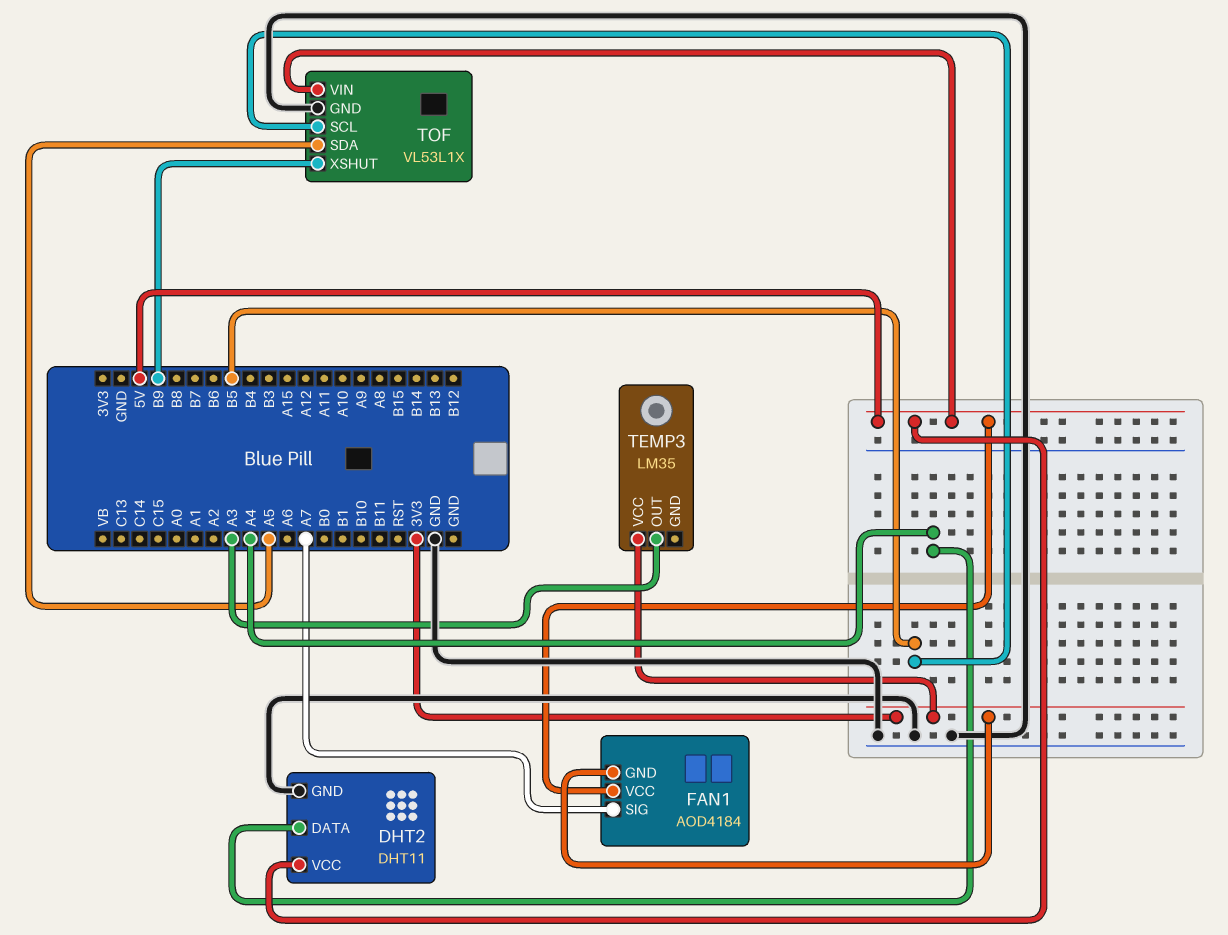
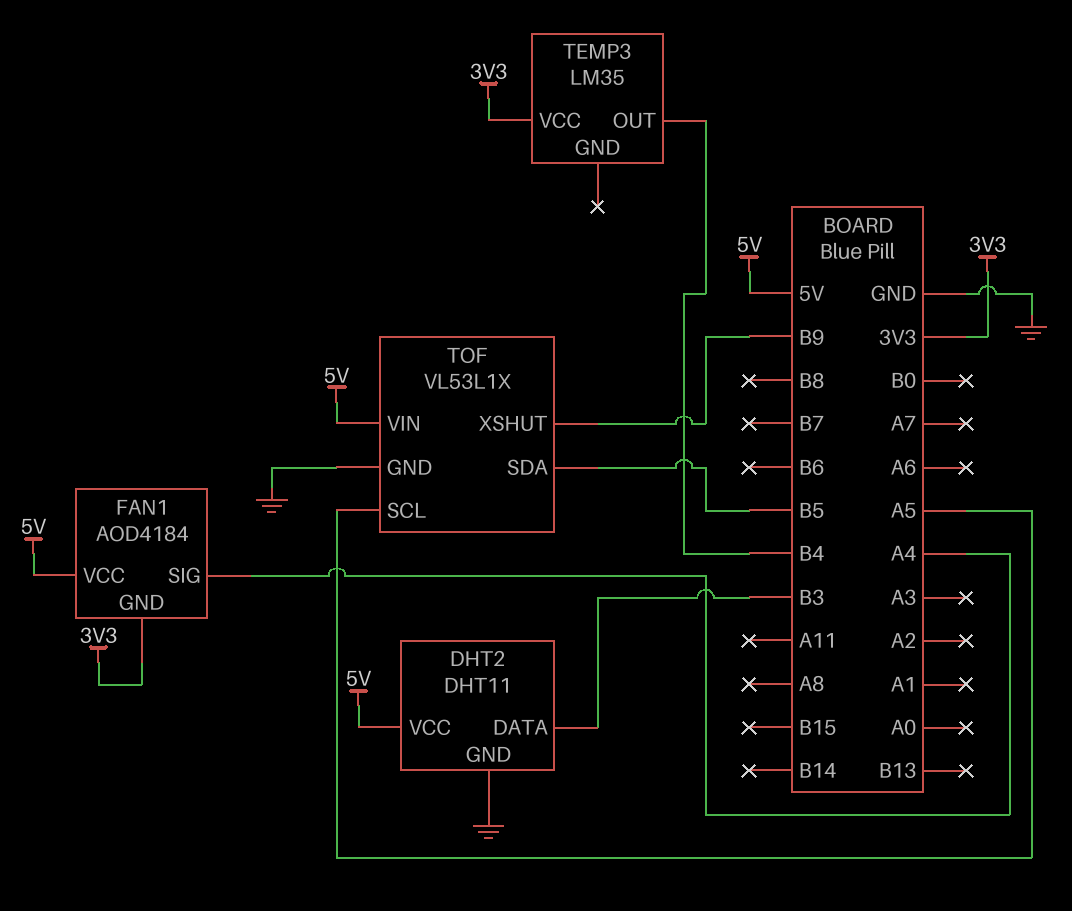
DHT2 pin DATA: A4 -> B3
FAN1 pin SIG: A7 -> A4
TEMP3 pin OUT: A3 -> B4
TOF pin SCL: B5 -> A5
TOF pin SDA: A5 -> B5

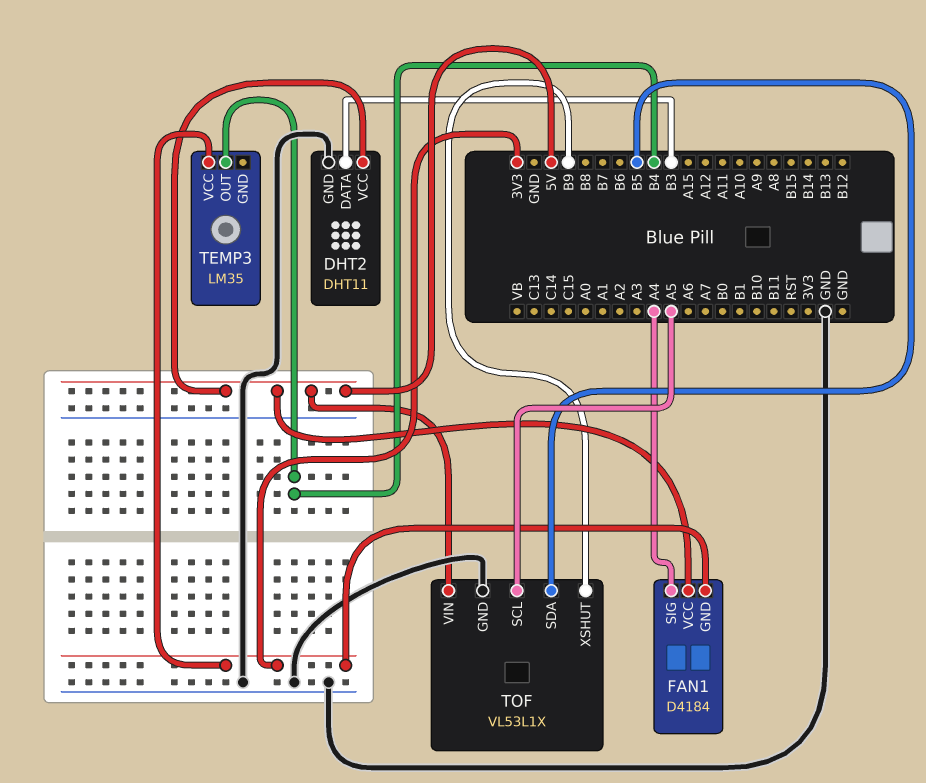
FAN1: AOD4184 -> D4184

